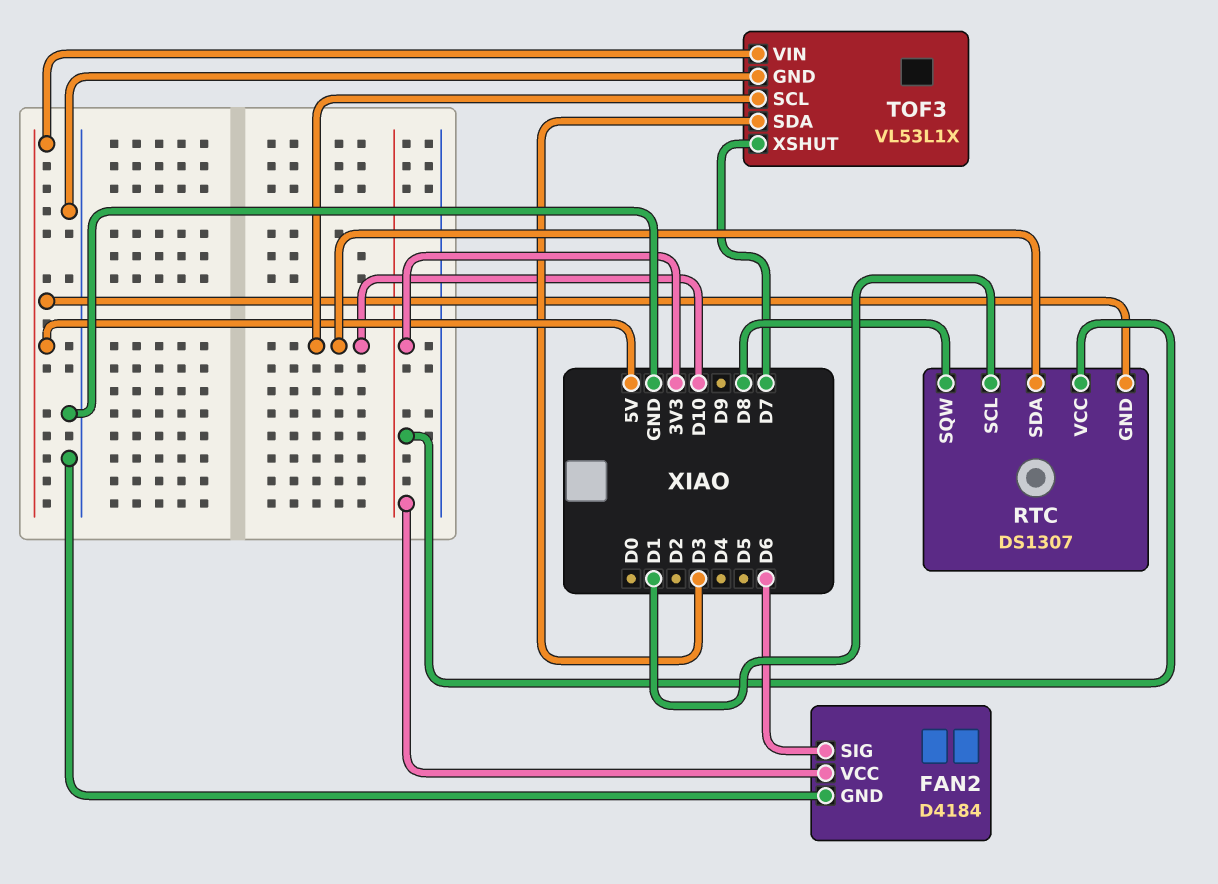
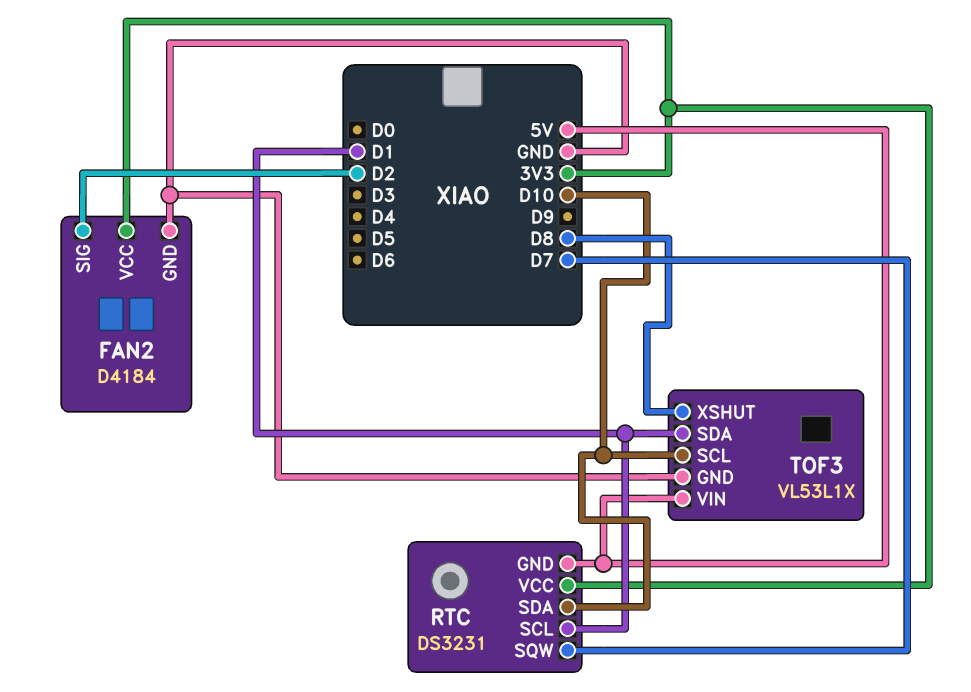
FAN2 pin SIG: D6 -> D2
RTC: DS1307 -> DS3231
RTC pin SQW: D8 -> D7
TOF3 pin SDA: D3 -> D1
TOF3 pin XSHUT: D7 -> D8

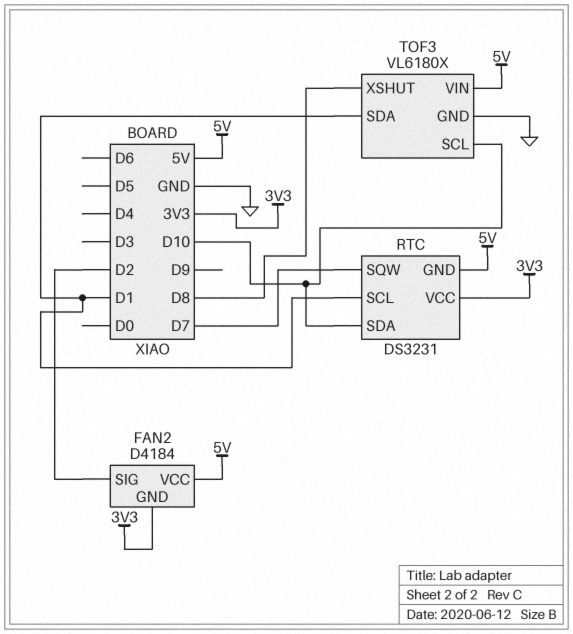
FAN2 pin GND: GND -> 3V3
FAN2 pin VCC: 3V3 -> 5V
TOF3: VL53L1X -> VL6180X

